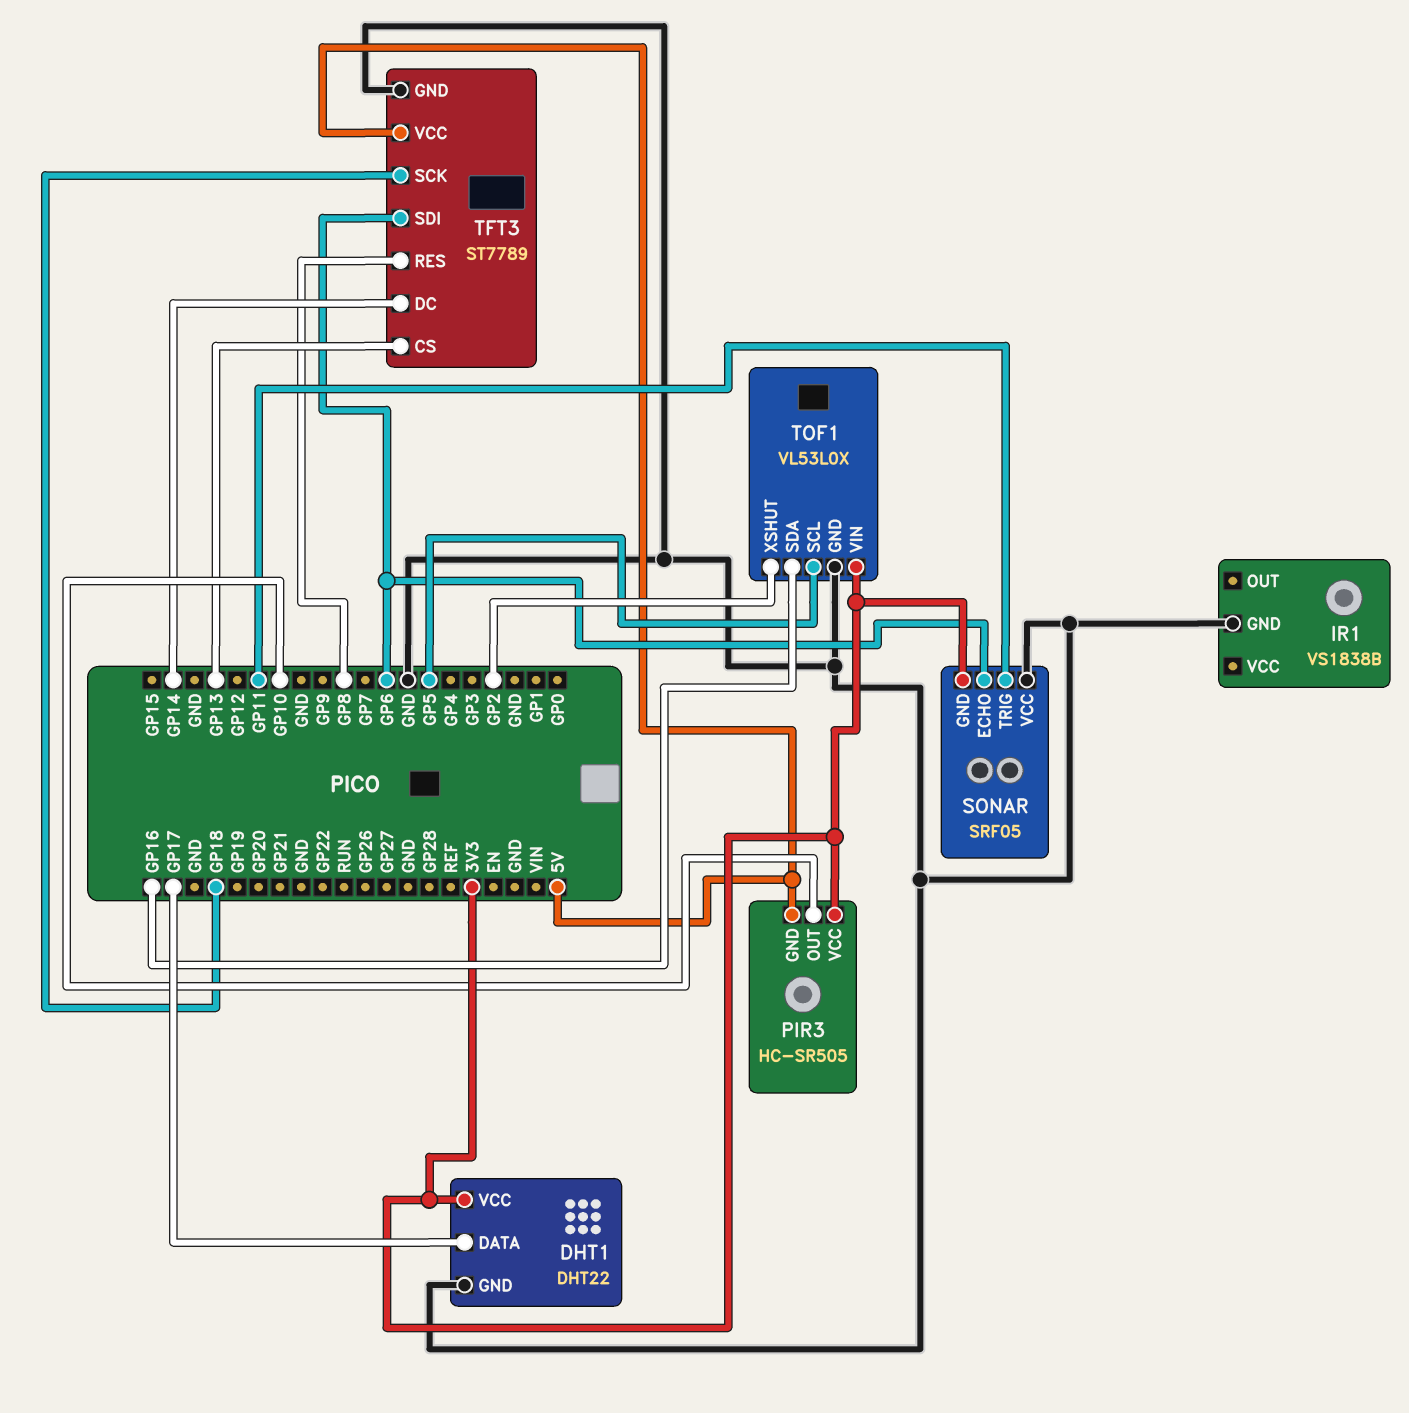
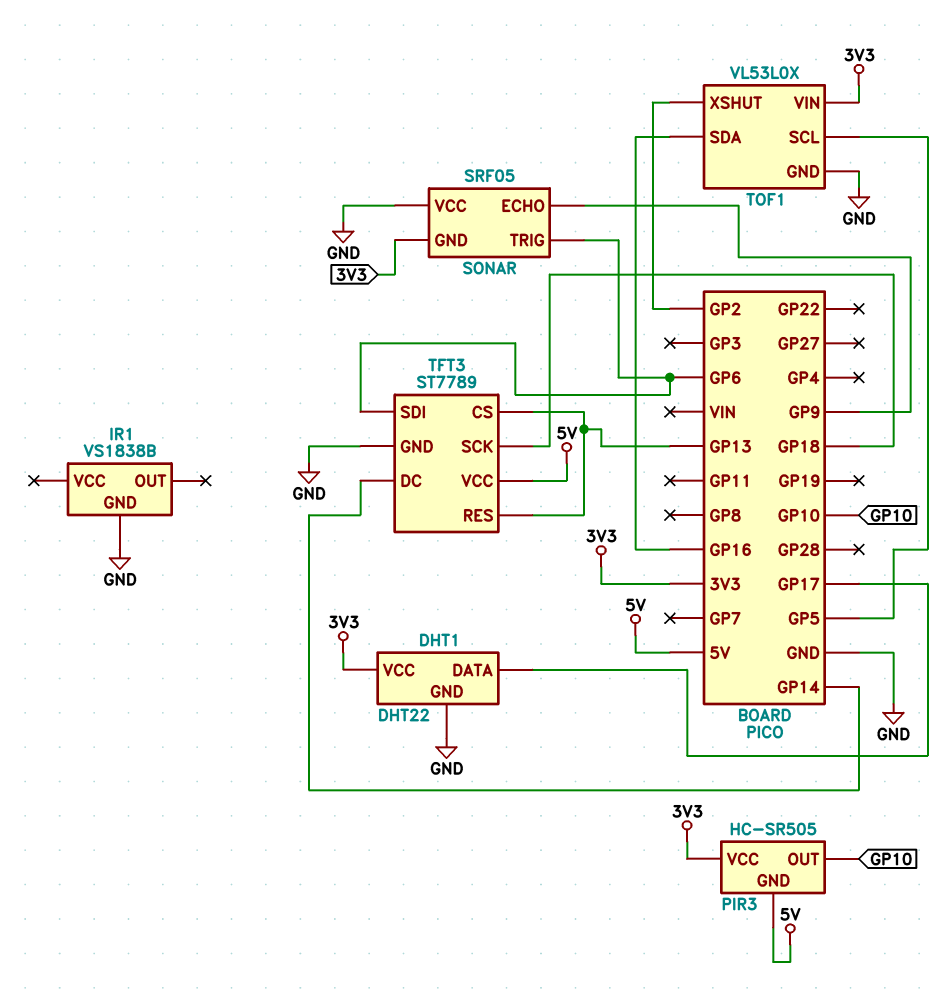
SONAR pin ECHO: GP6 -> GP9
SONAR pin TRIG: GP11 -> GP6
TFT3 pin RES: GP8 -> GP13

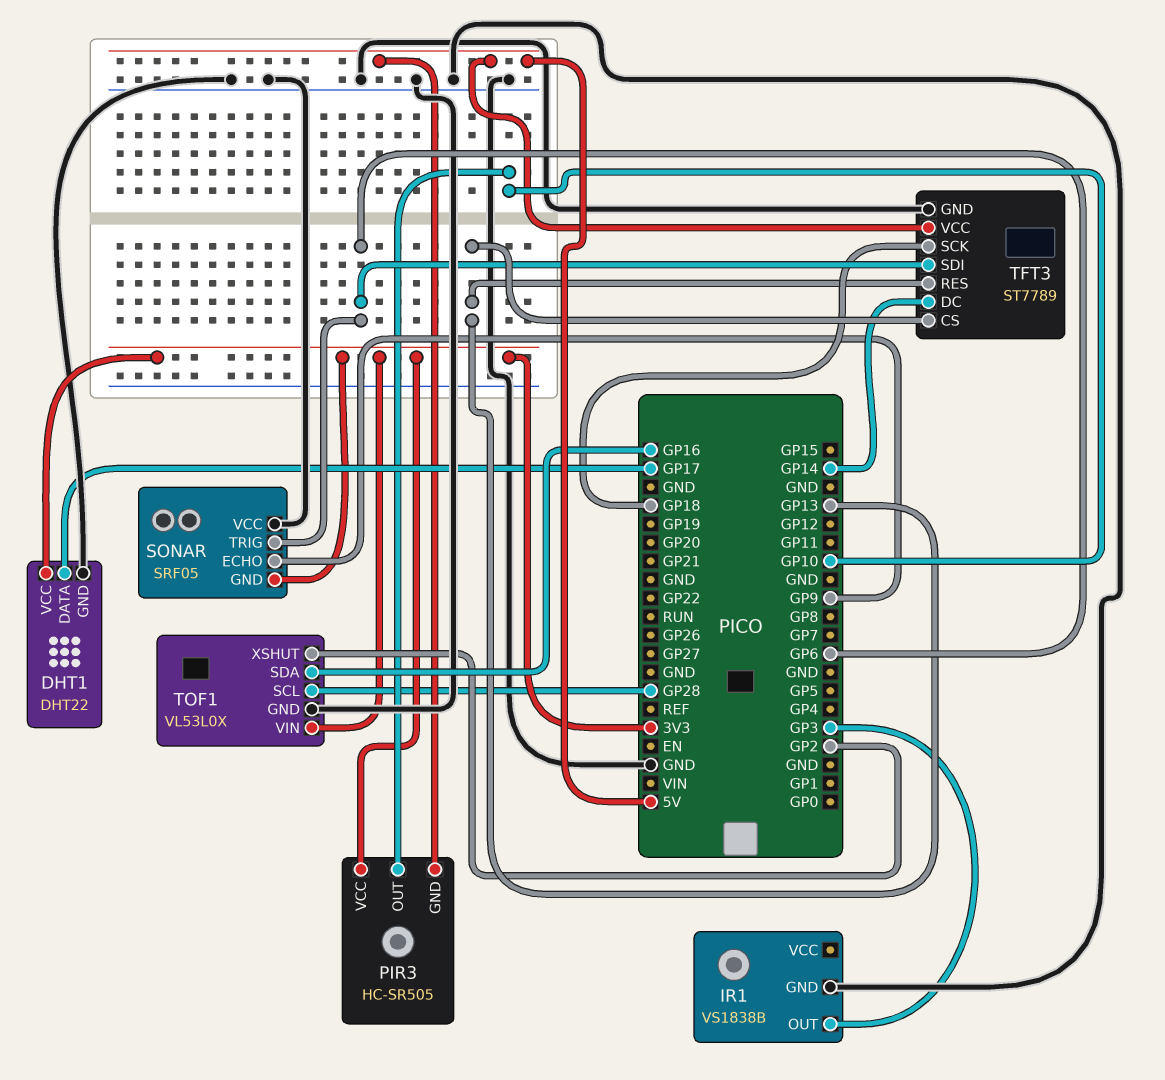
IR1 pin OUT: none -> GP3
TOF1 pin SCL: GP5 -> GP28

